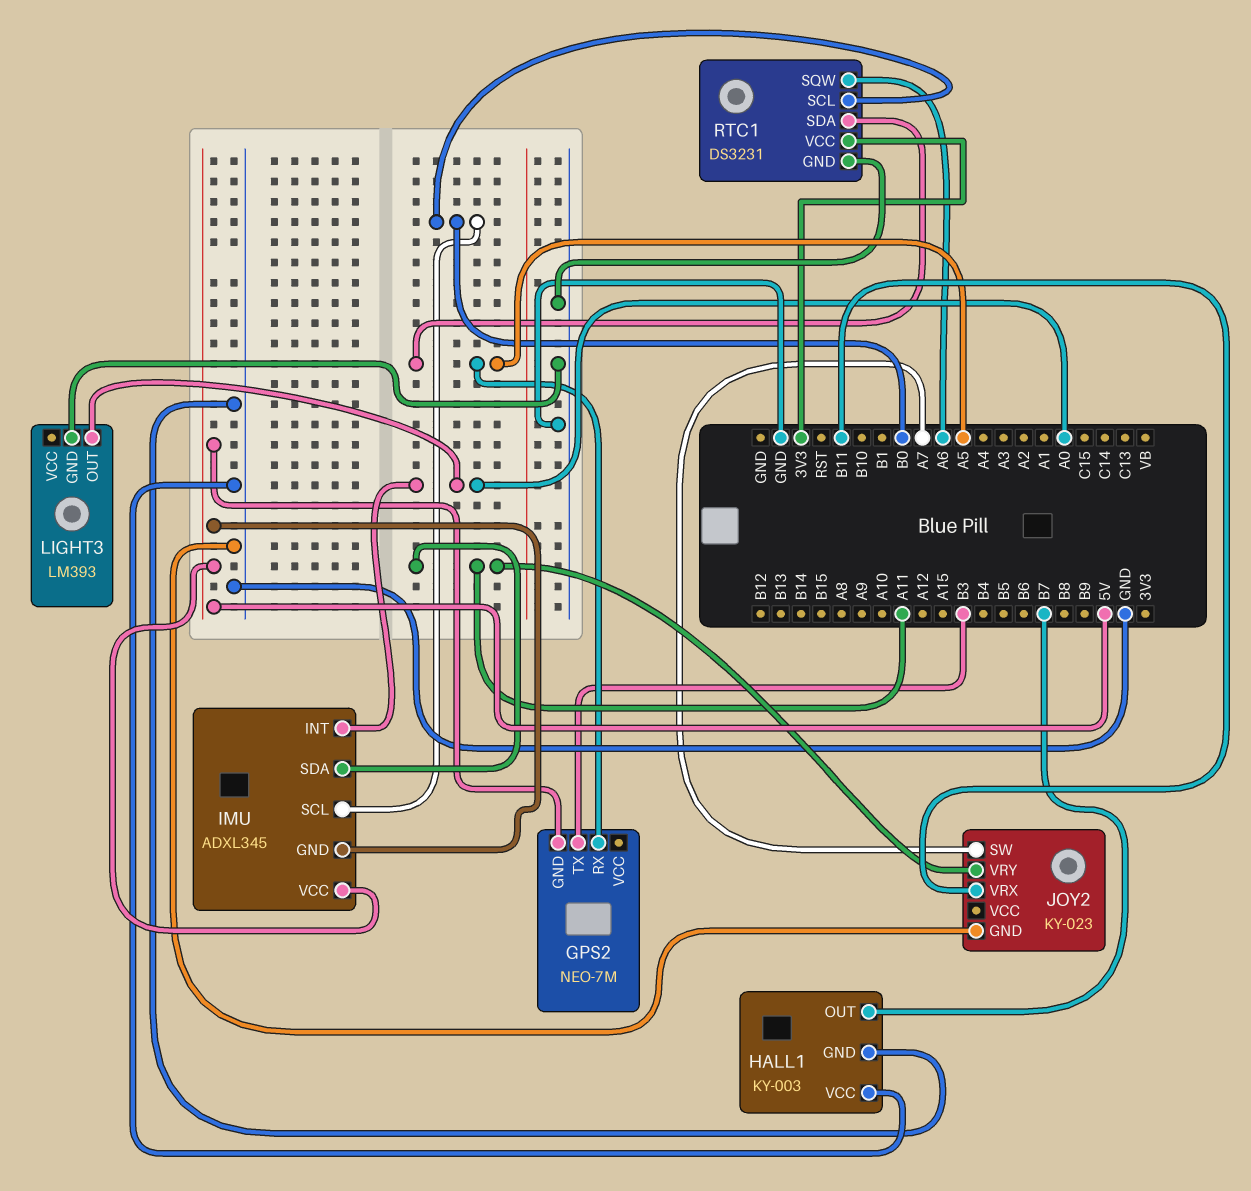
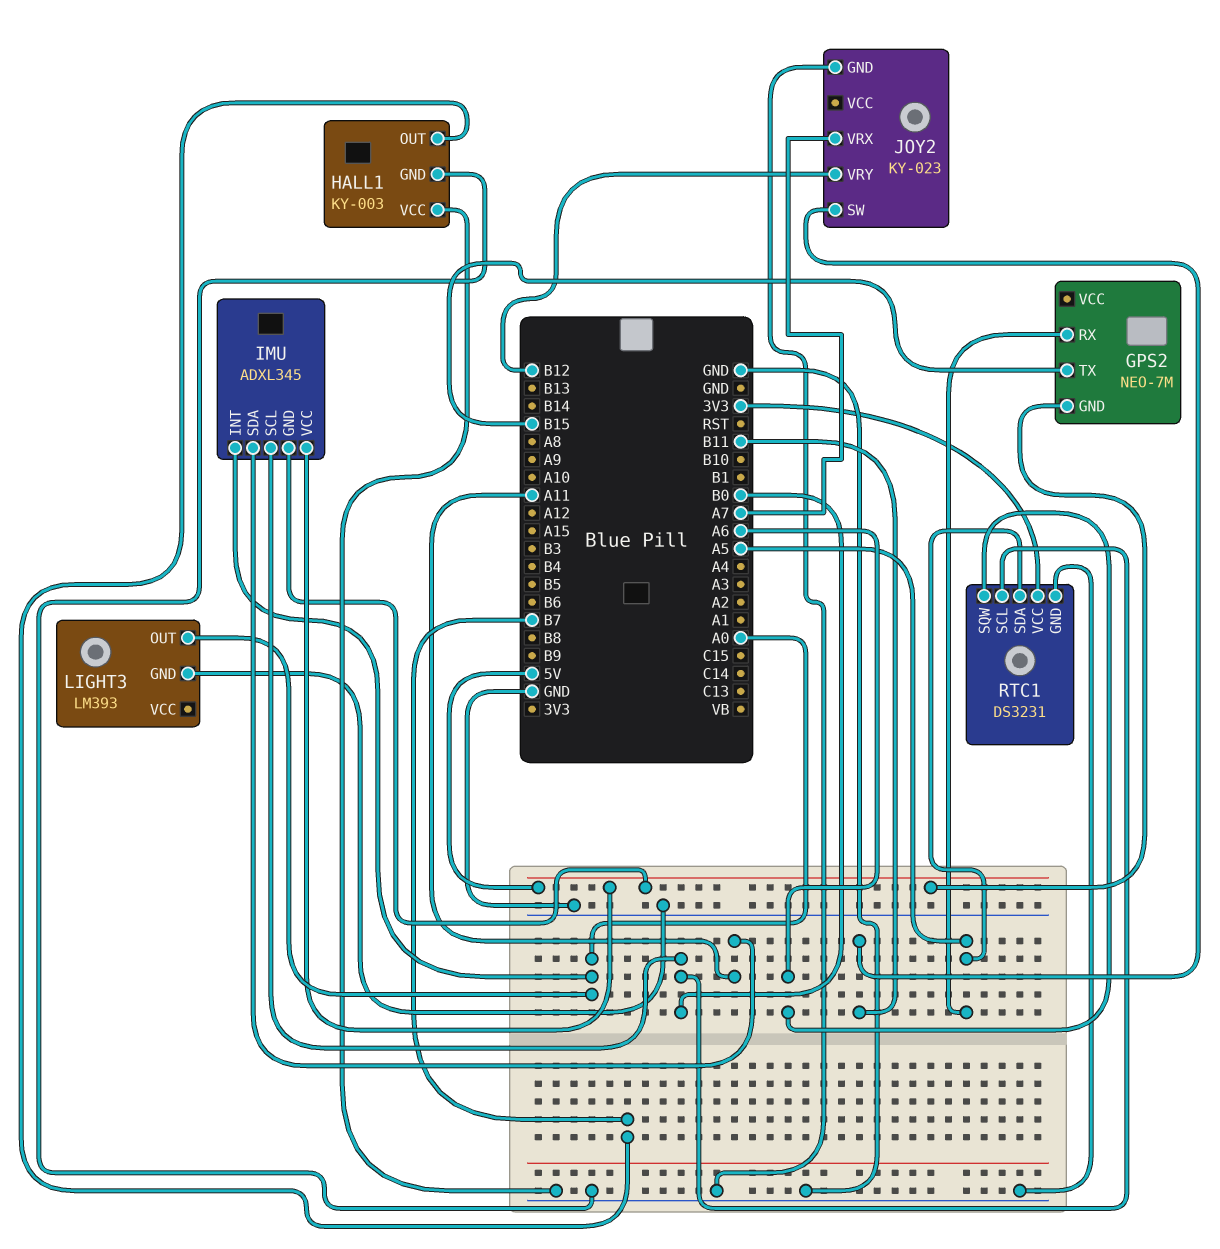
GPS2 pin TX: B3 -> B15
JOY2 pin SW: A7 -> B11
JOY2 pin VRX: B11 -> A7
JOY2 pin VRY: A11 -> B12

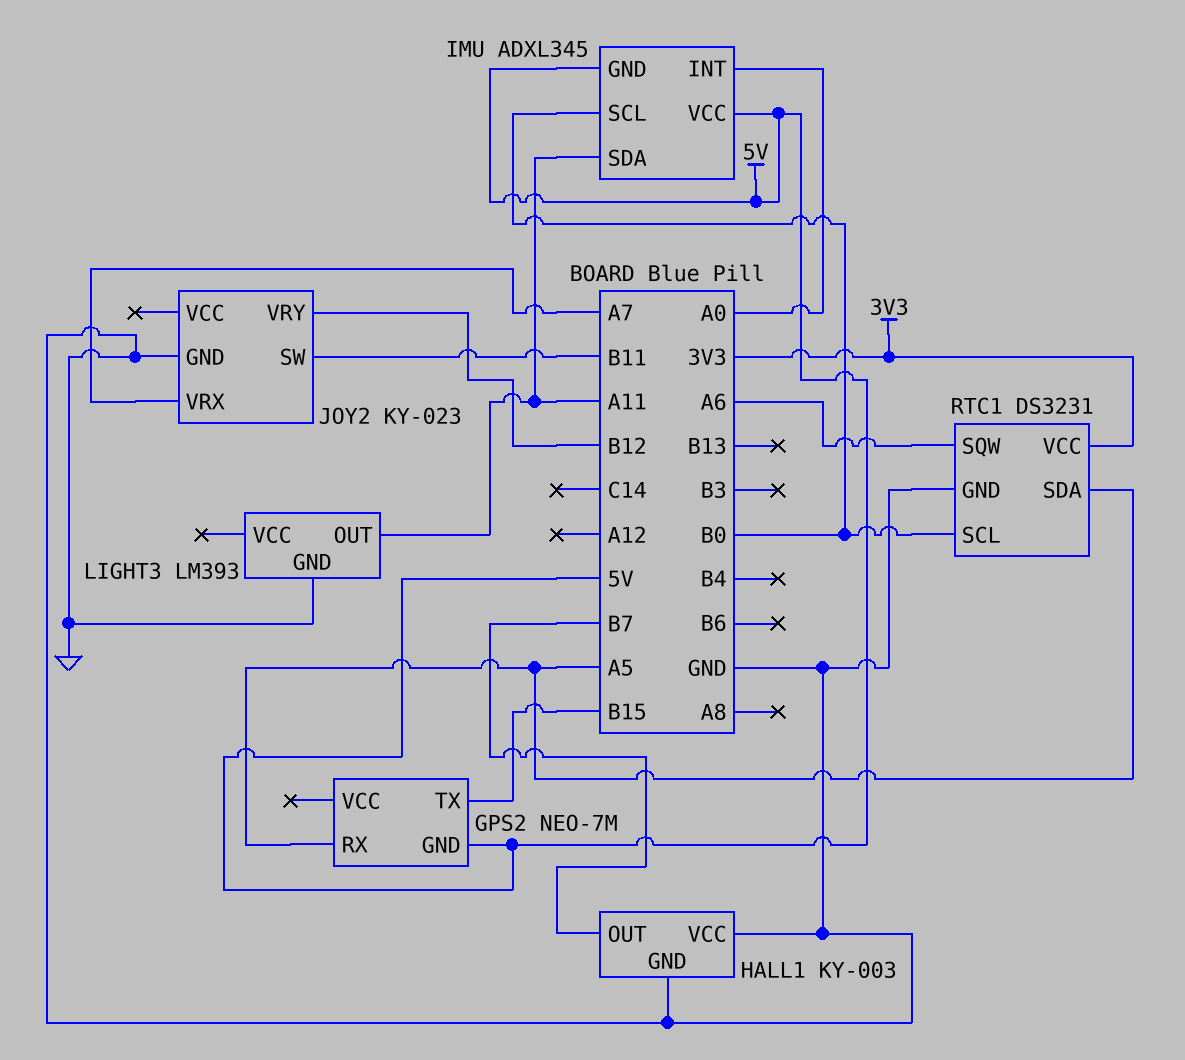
LIGHT3 pin OUT: A0 -> A11

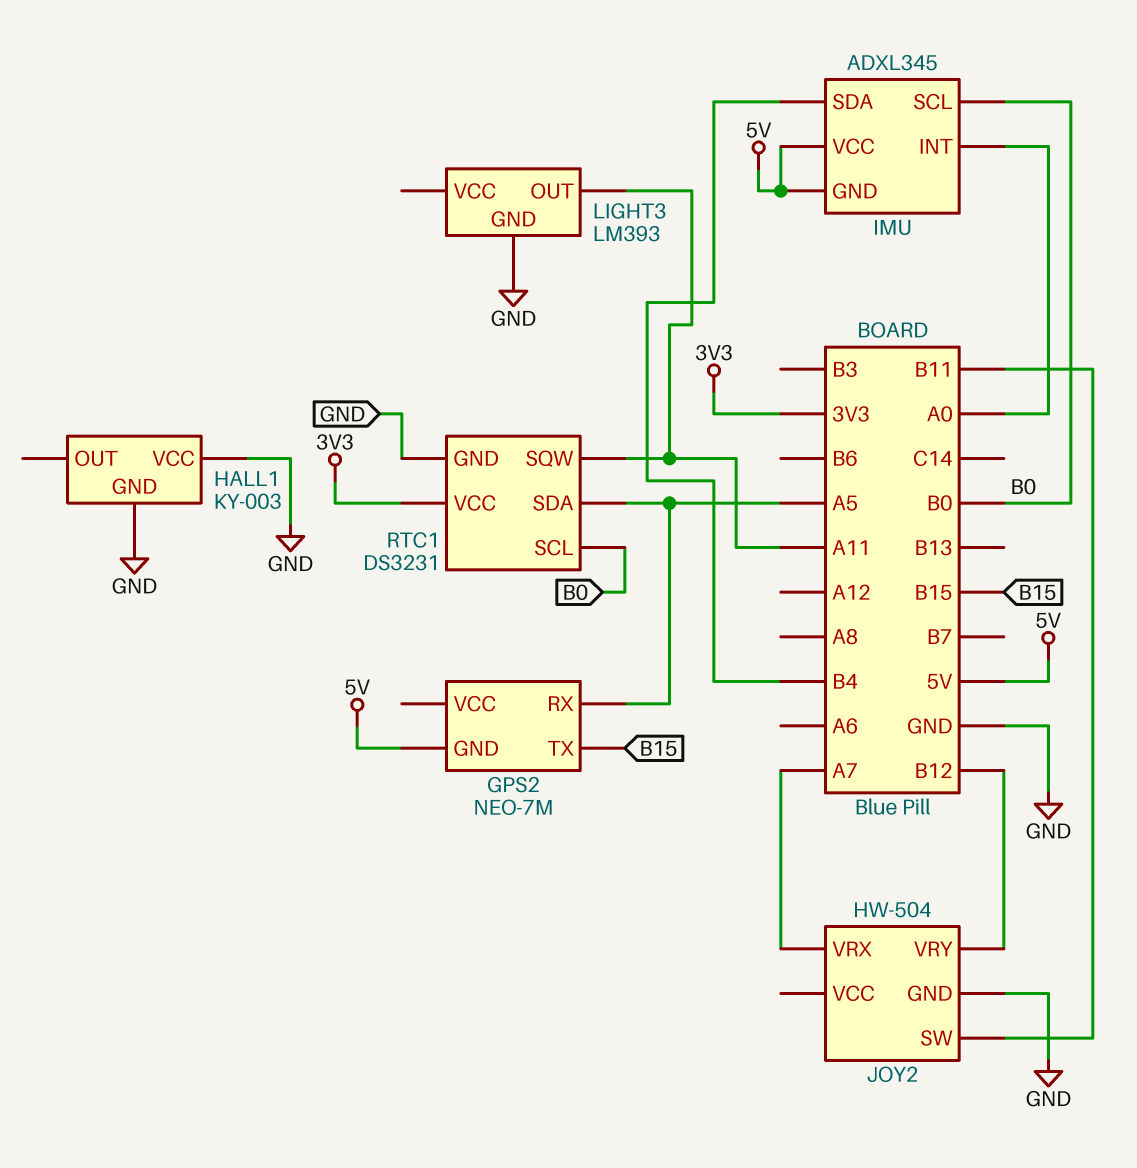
HALL1 pin OUT: B7 -> none
IMU pin SDA: A11 -> B4
JOY2: KY-023 -> HW-504
RTC1 pin SQW: A6 -> A11

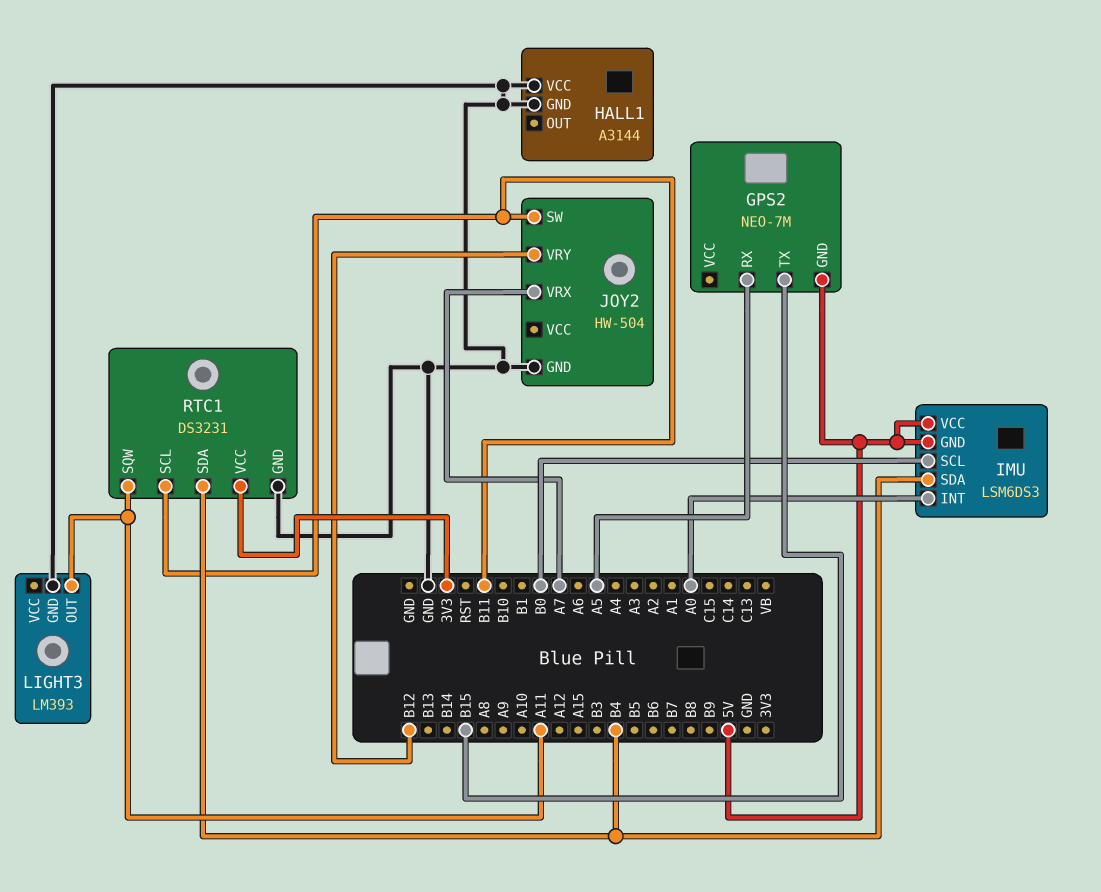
HALL1: KY-003 -> A3144
IMU: ADXL345 -> LSM6DS3
RTC1 pin SCL: B0 -> B11
RTC1 pin SDA: A5 -> B4

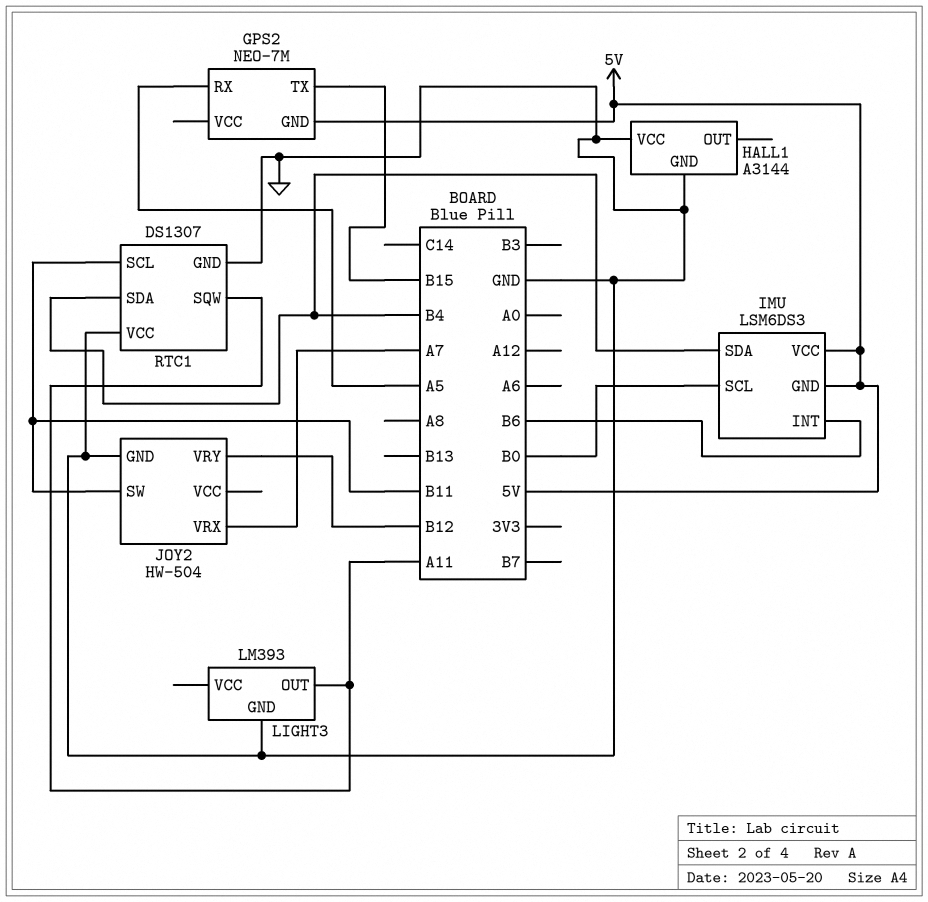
IMU pin INT: A0 -> B6
RTC1: DS3231 -> DS1307
RTC1 pin VCC: 3V3 -> GND

